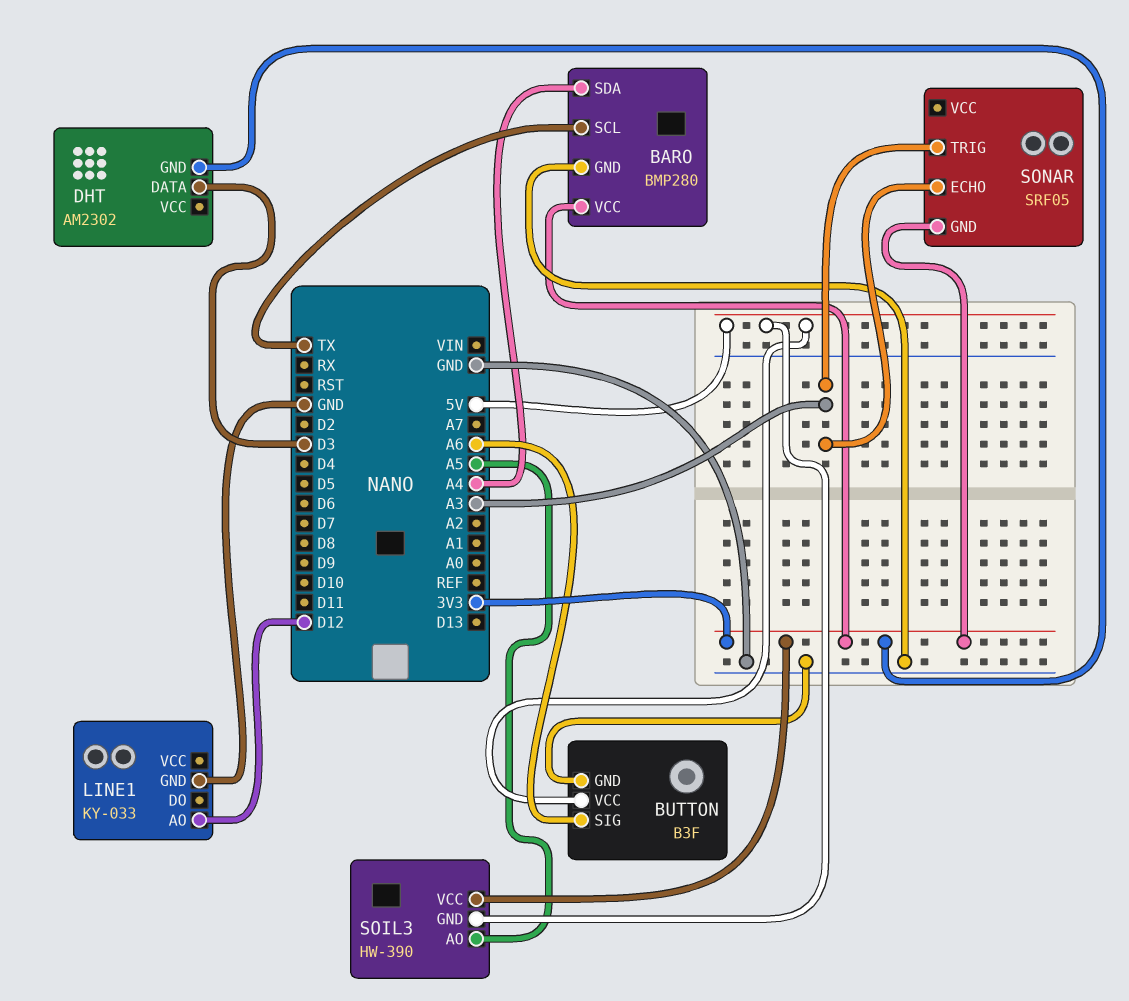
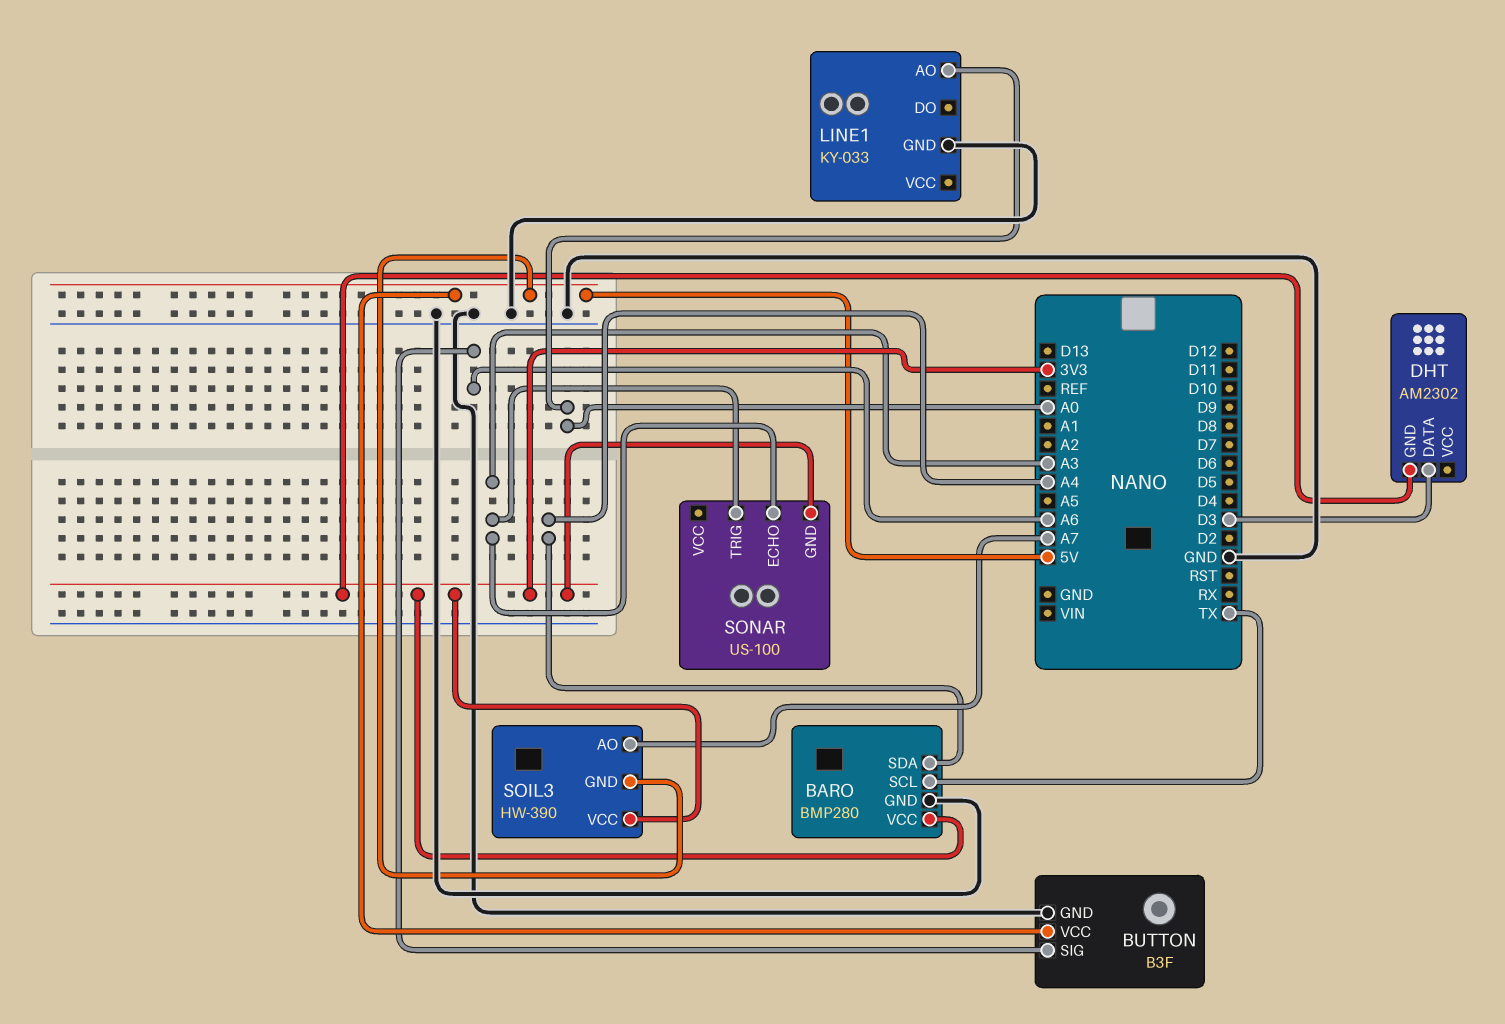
LINE1 pin AO: D12 -> A0
SOIL3 pin AO: A5 -> A7
SONAR: SRF05 -> US-100

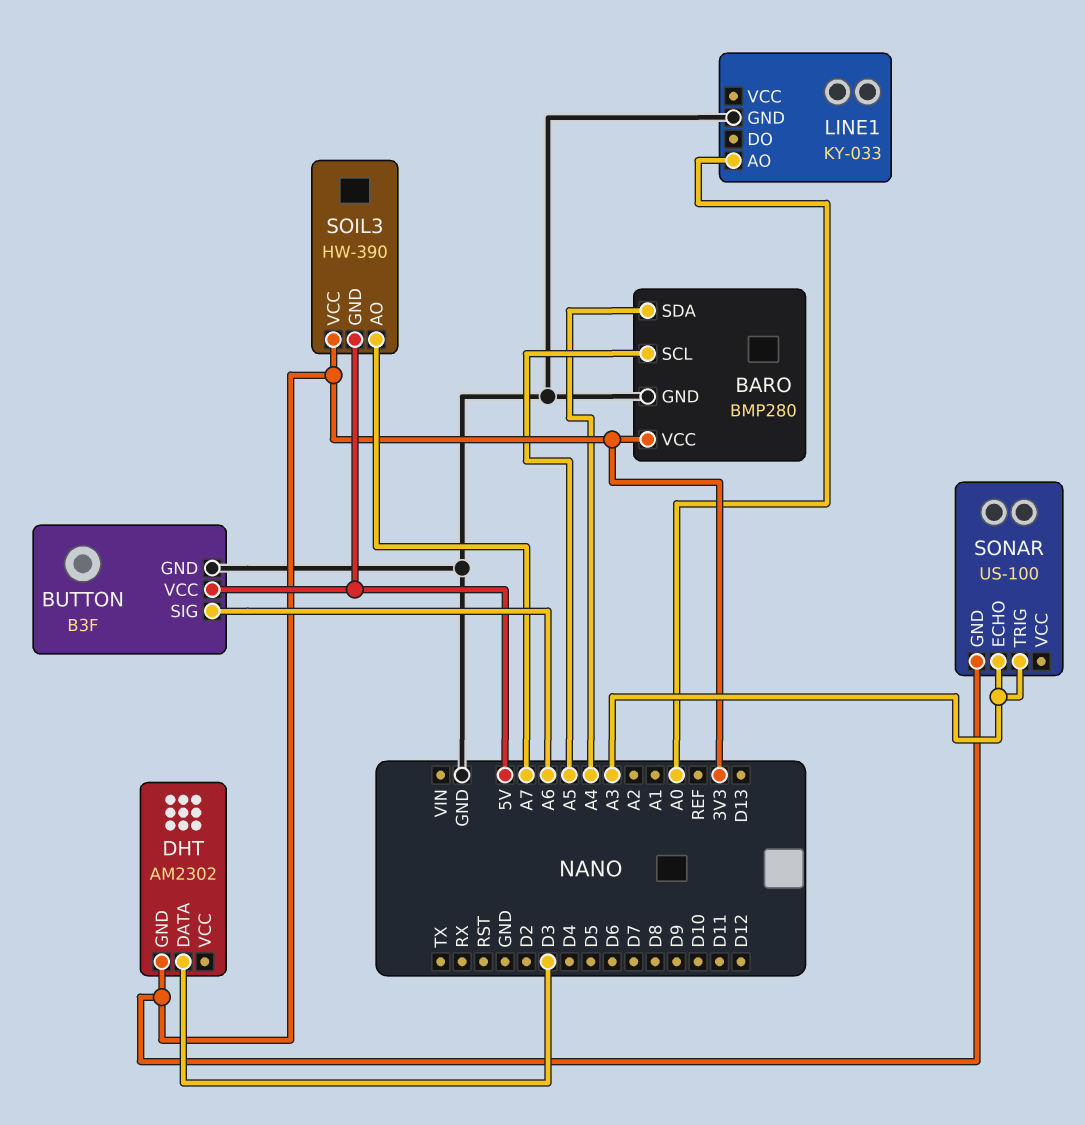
BARO pin SCL: TX -> A5

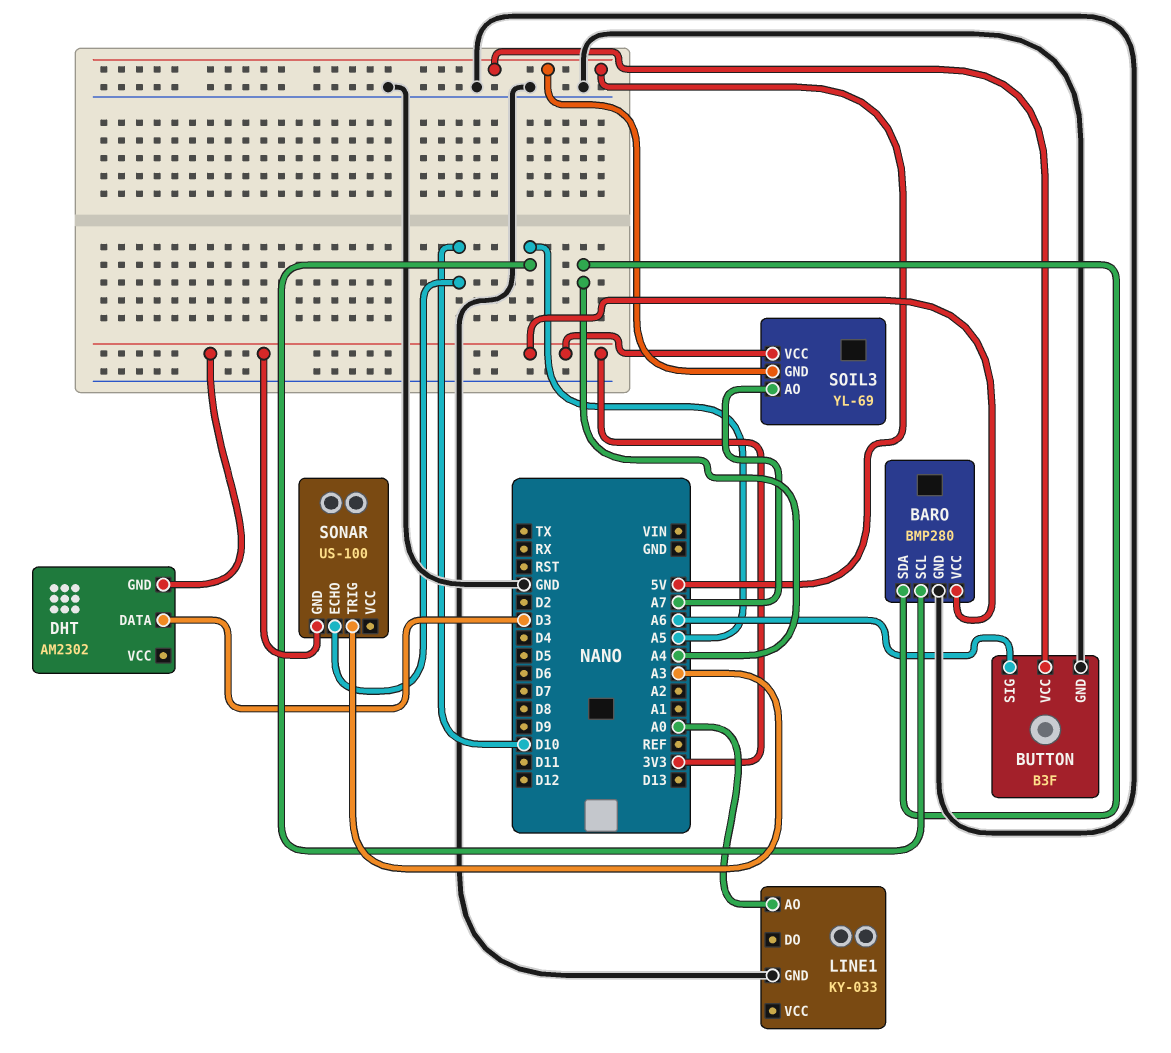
SOIL3: HW-390 -> YL-69
SONAR pin ECHO: A3 -> D10

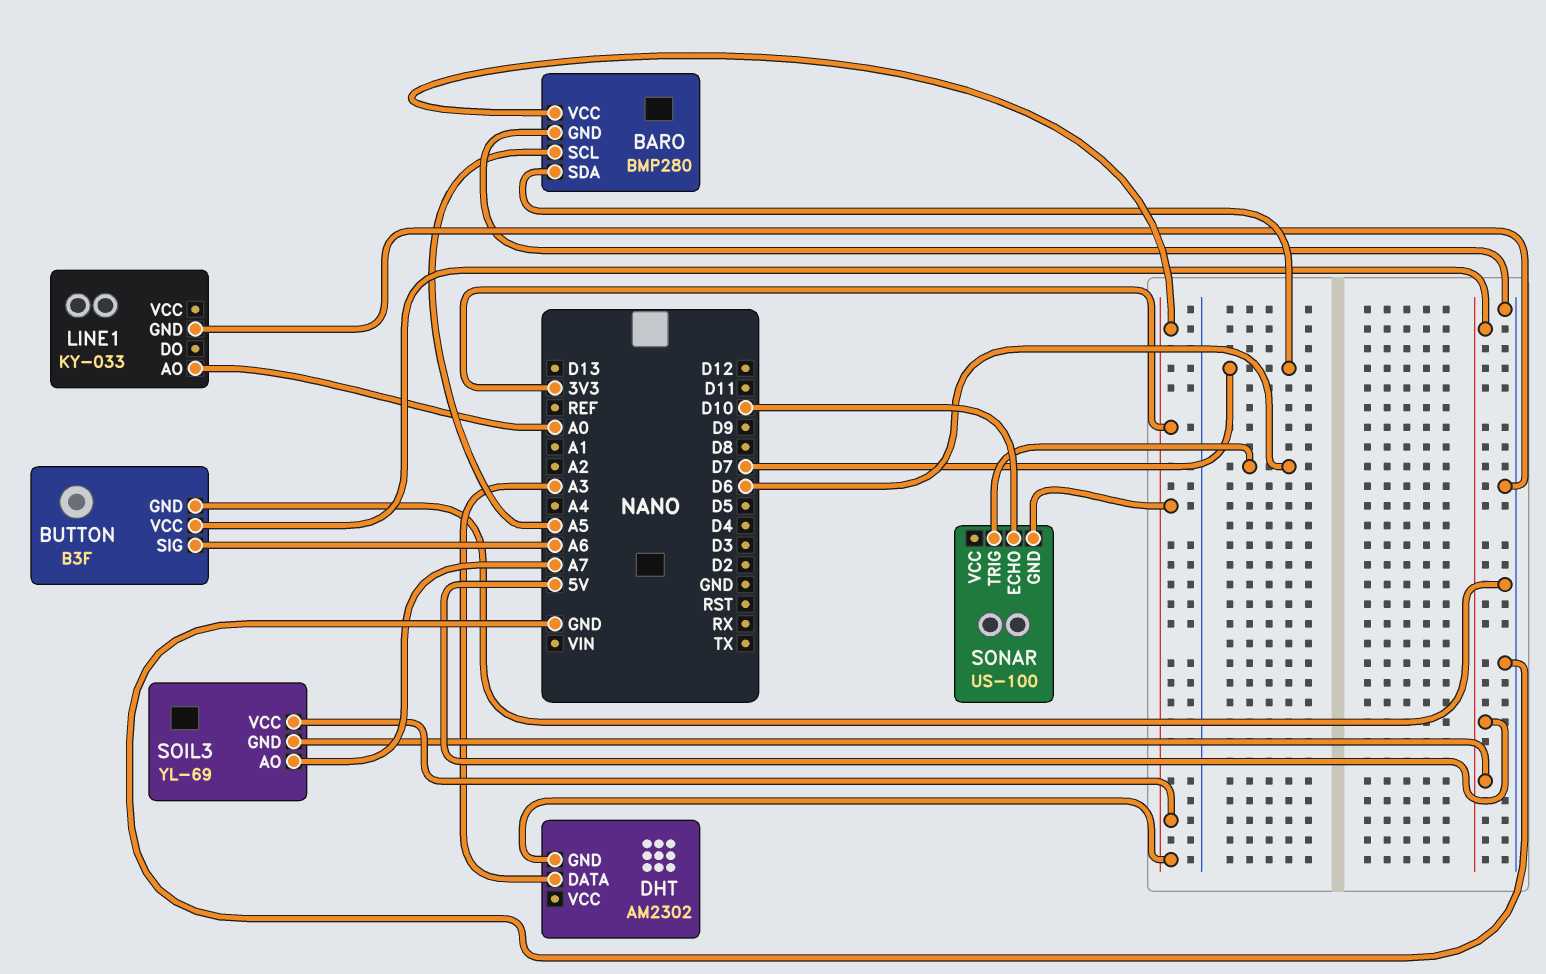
BARO pin SDA: A4 -> D7
DHT pin DATA: D3 -> A3
SONAR pin TRIG: A3 -> D6

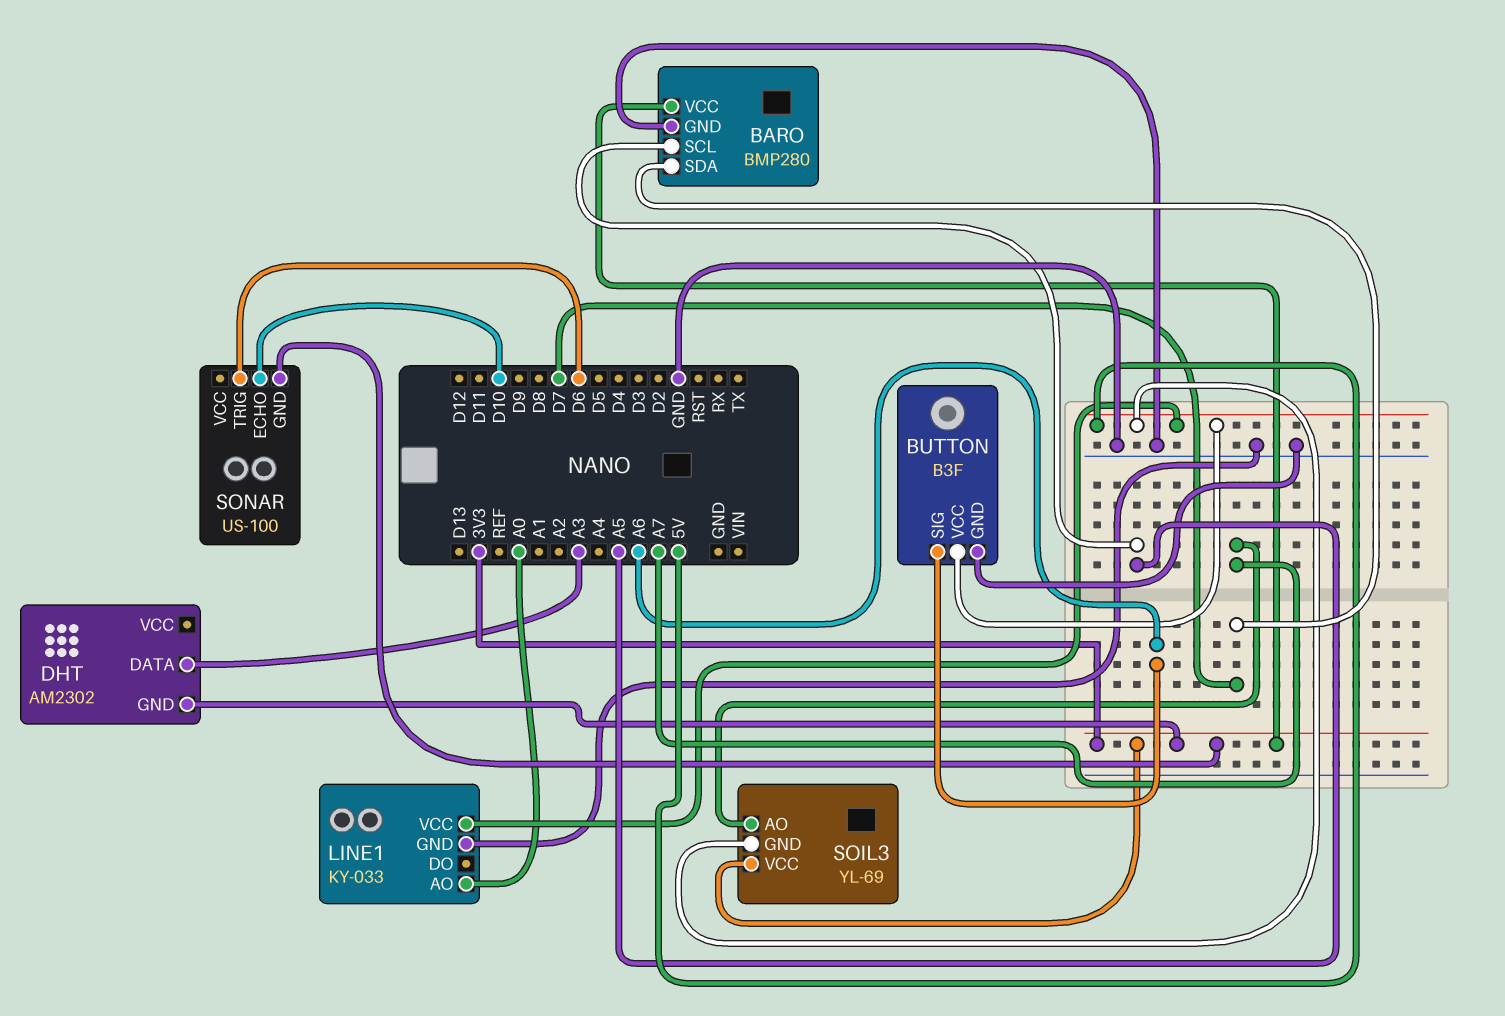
LINE1 pin VCC: none -> 5V

